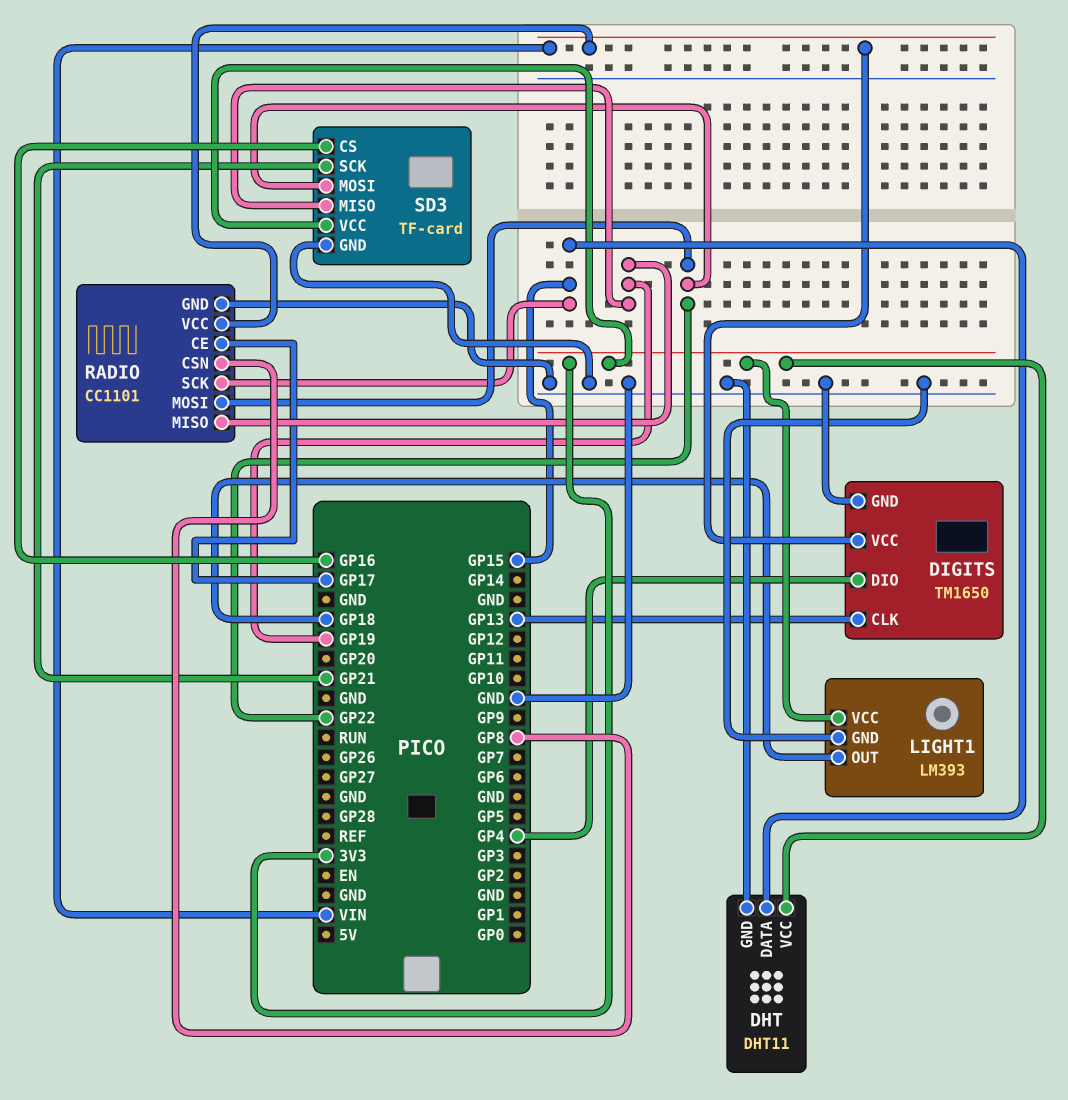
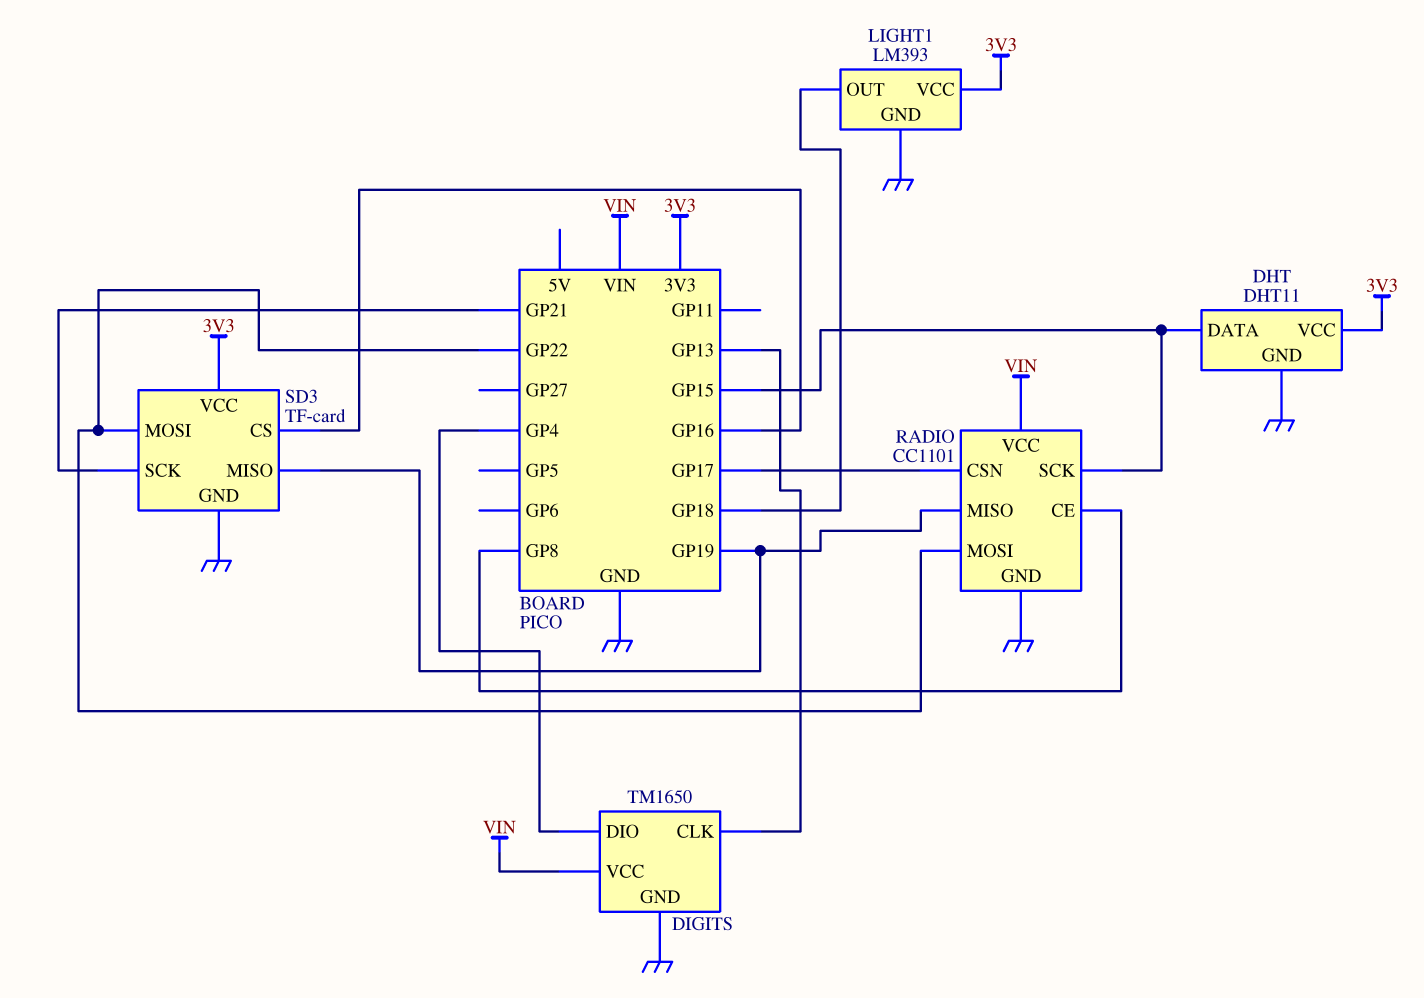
RADIO pin CE: GP17 -> GP8
RADIO pin CSN: GP8 -> GP17

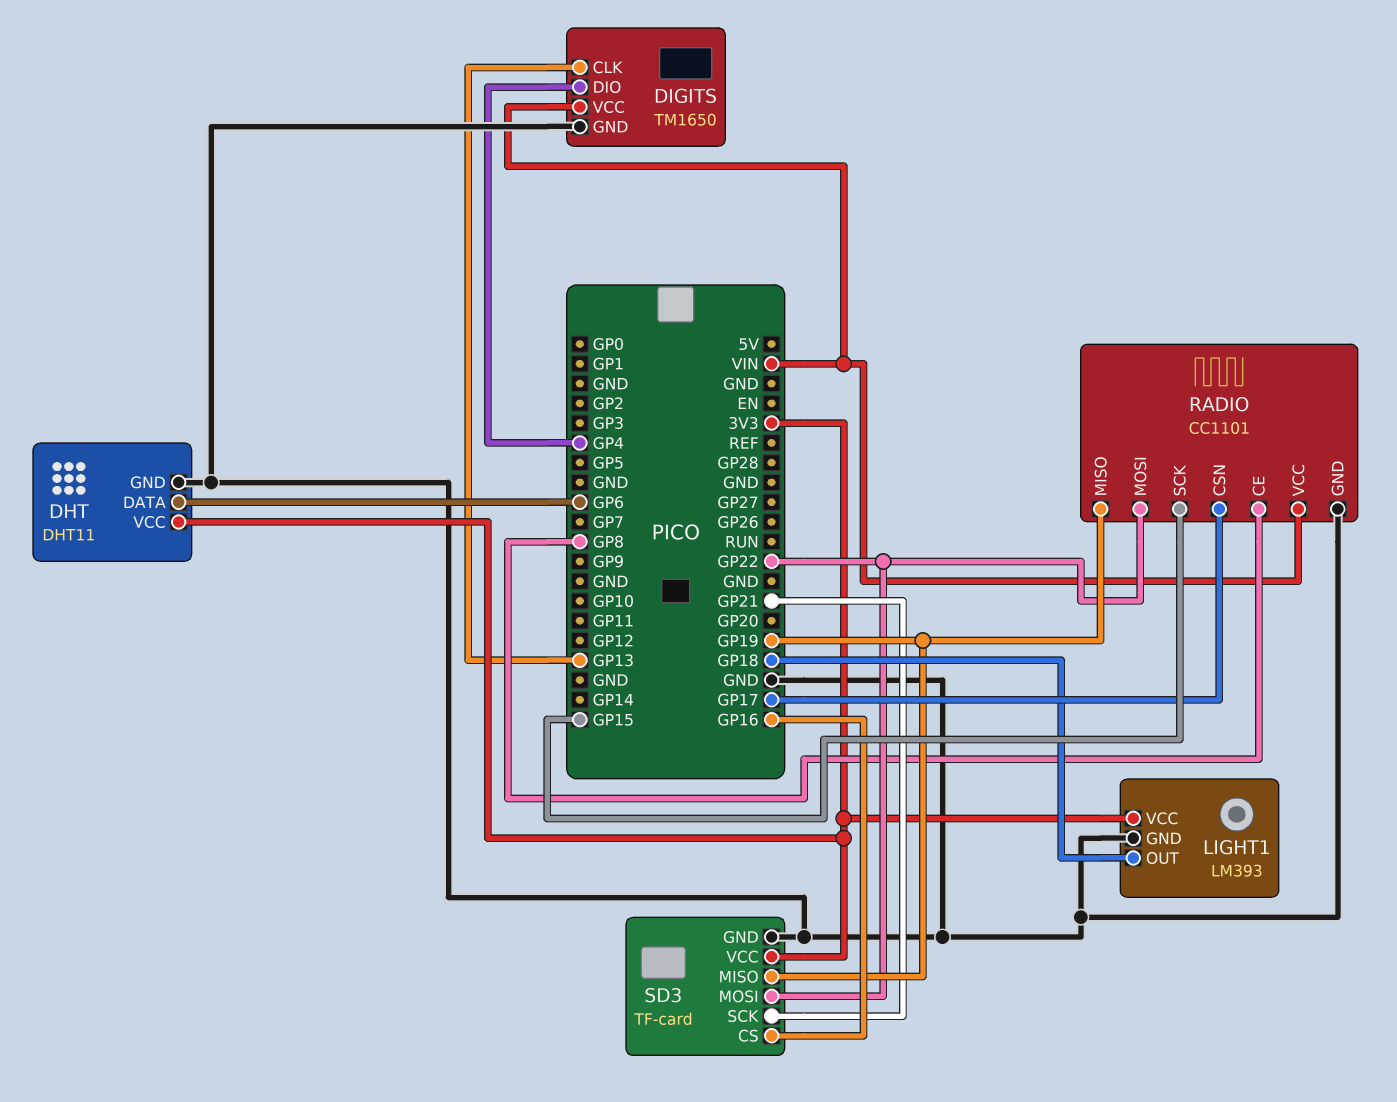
DHT pin DATA: GP15 -> GP6

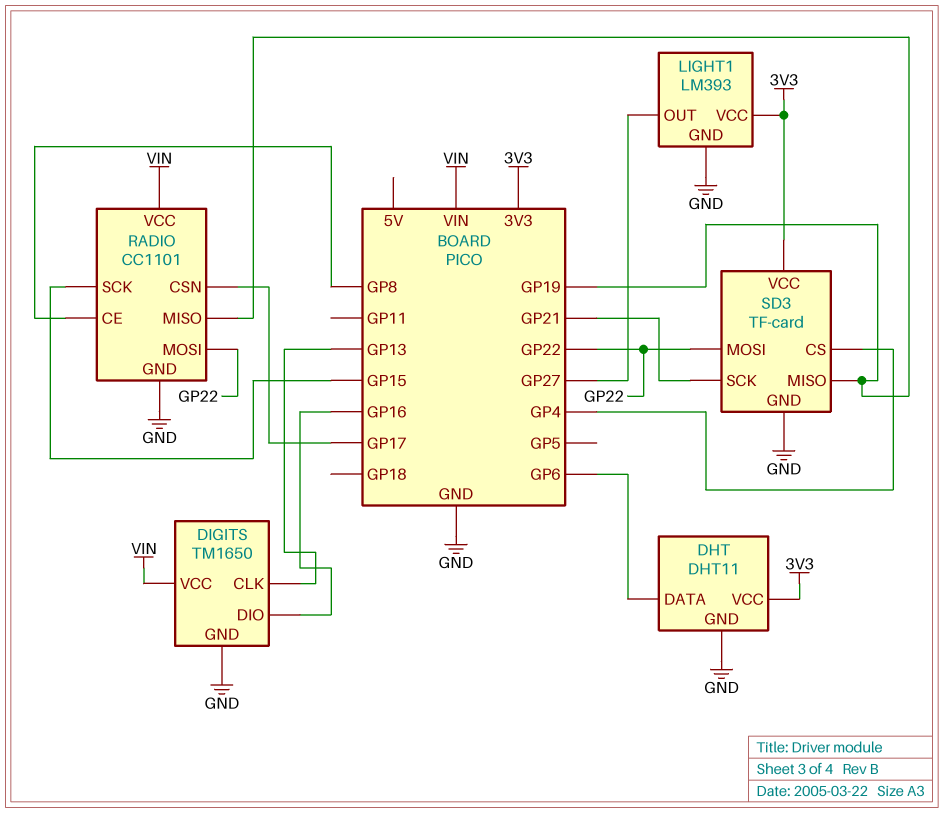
DIGITS pin DIO: GP4 -> GP16
LIGHT1 pin OUT: GP18 -> GP27
SD3 pin CS: GP16 -> GP4

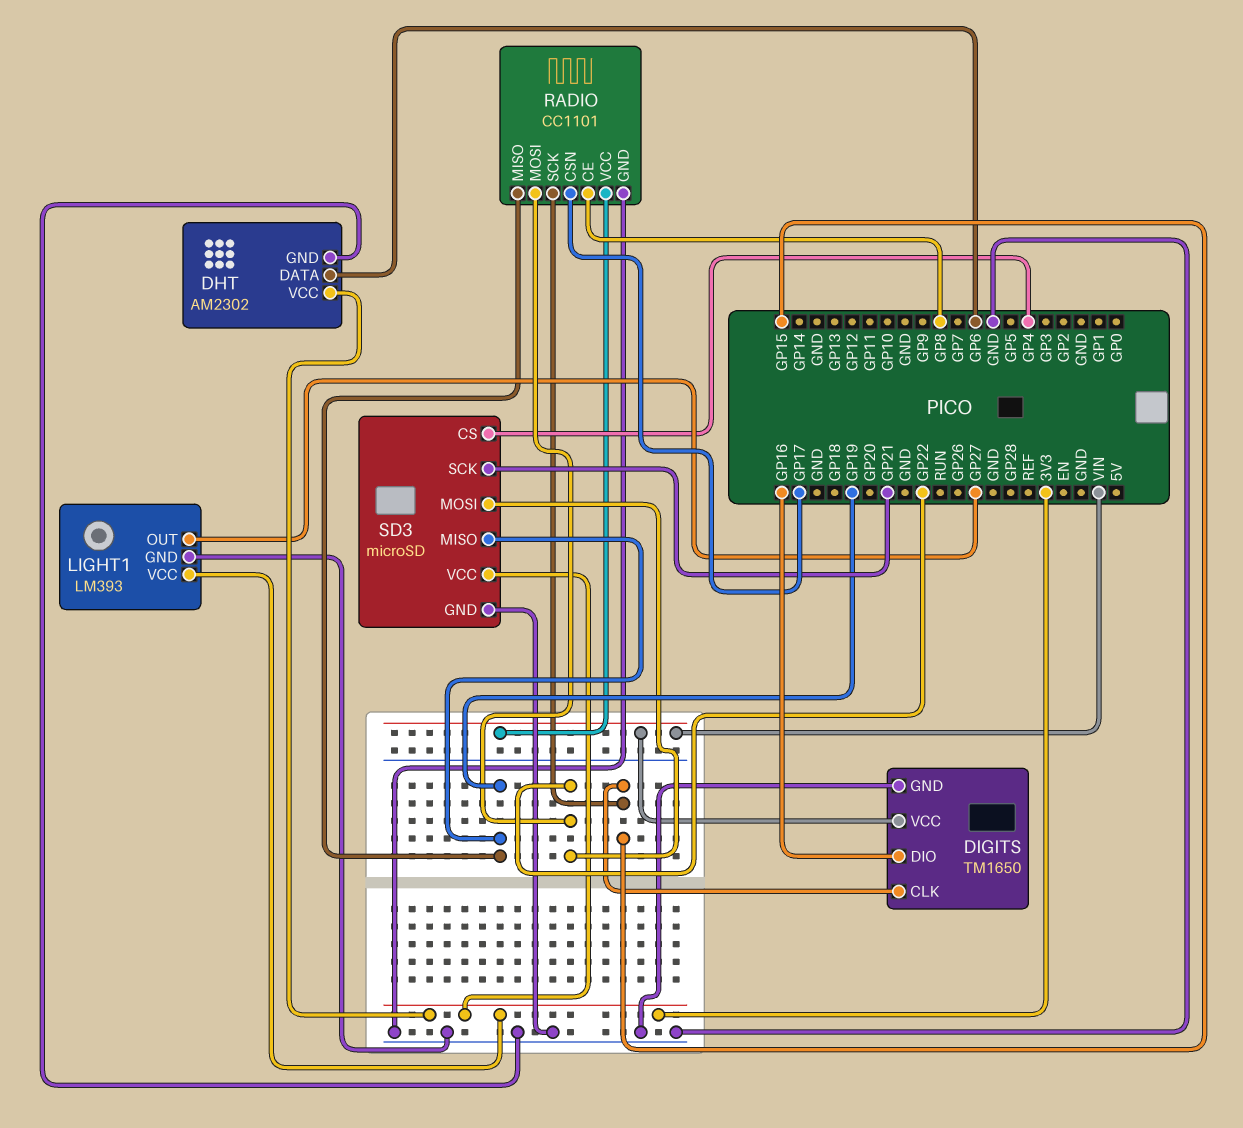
DHT: DHT11 -> AM2302
DIGITS pin CLK: GP13 -> GP15
SD3: TF-card -> microSD

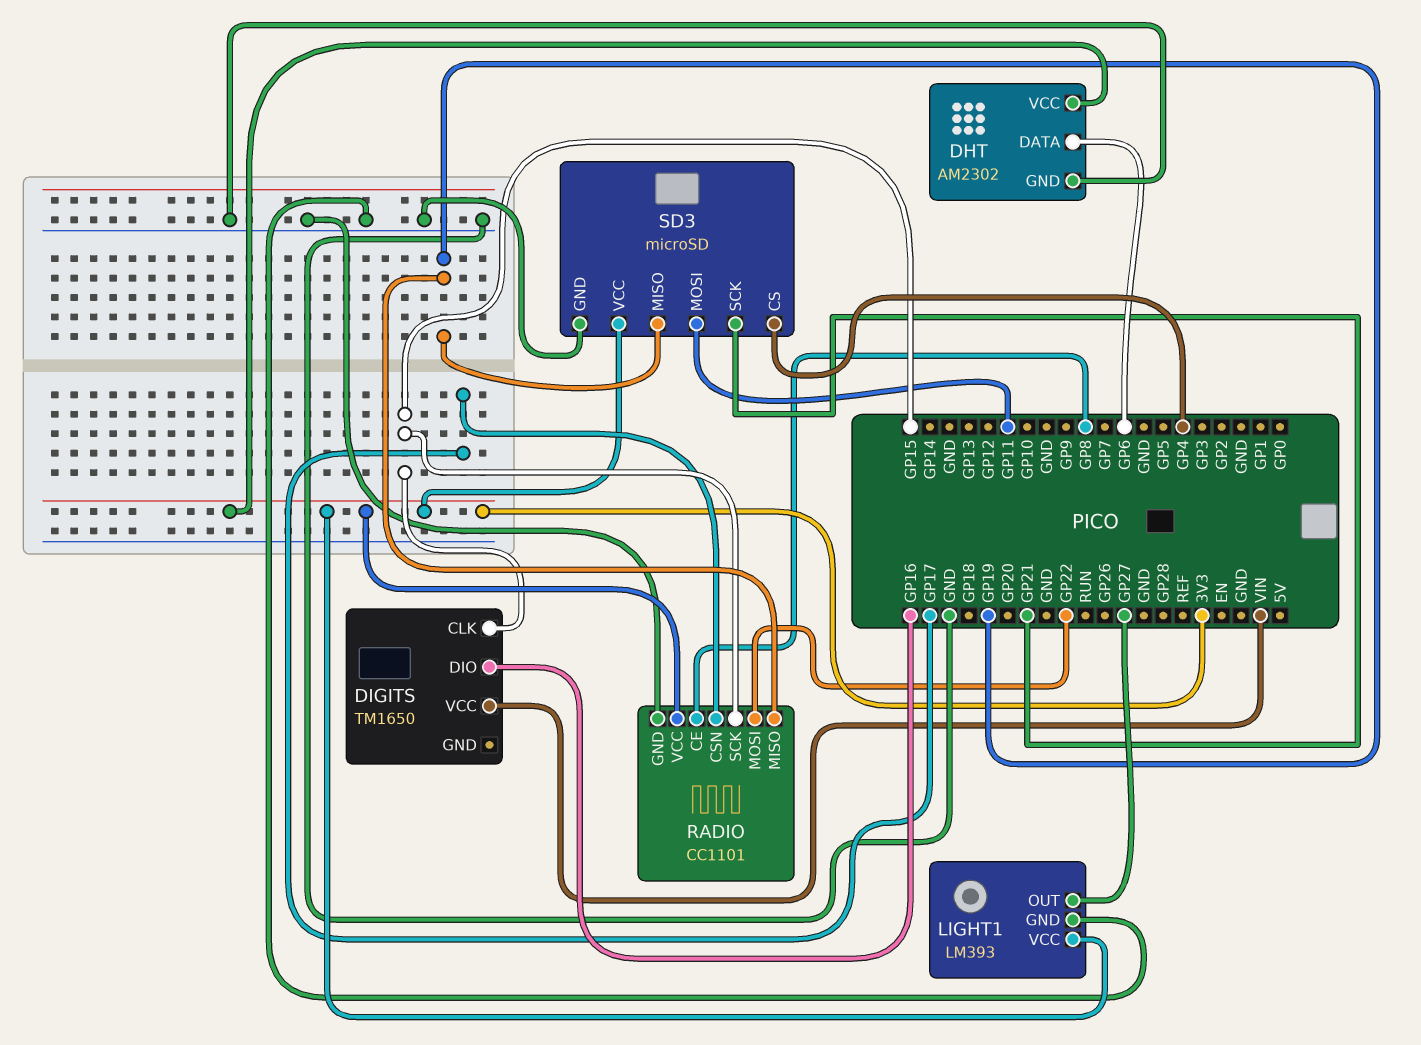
DIGITS pin GND: GND -> none
RADIO pin VCC: VIN -> 3V3
SD3 pin MOSI: GP22 -> GP11

